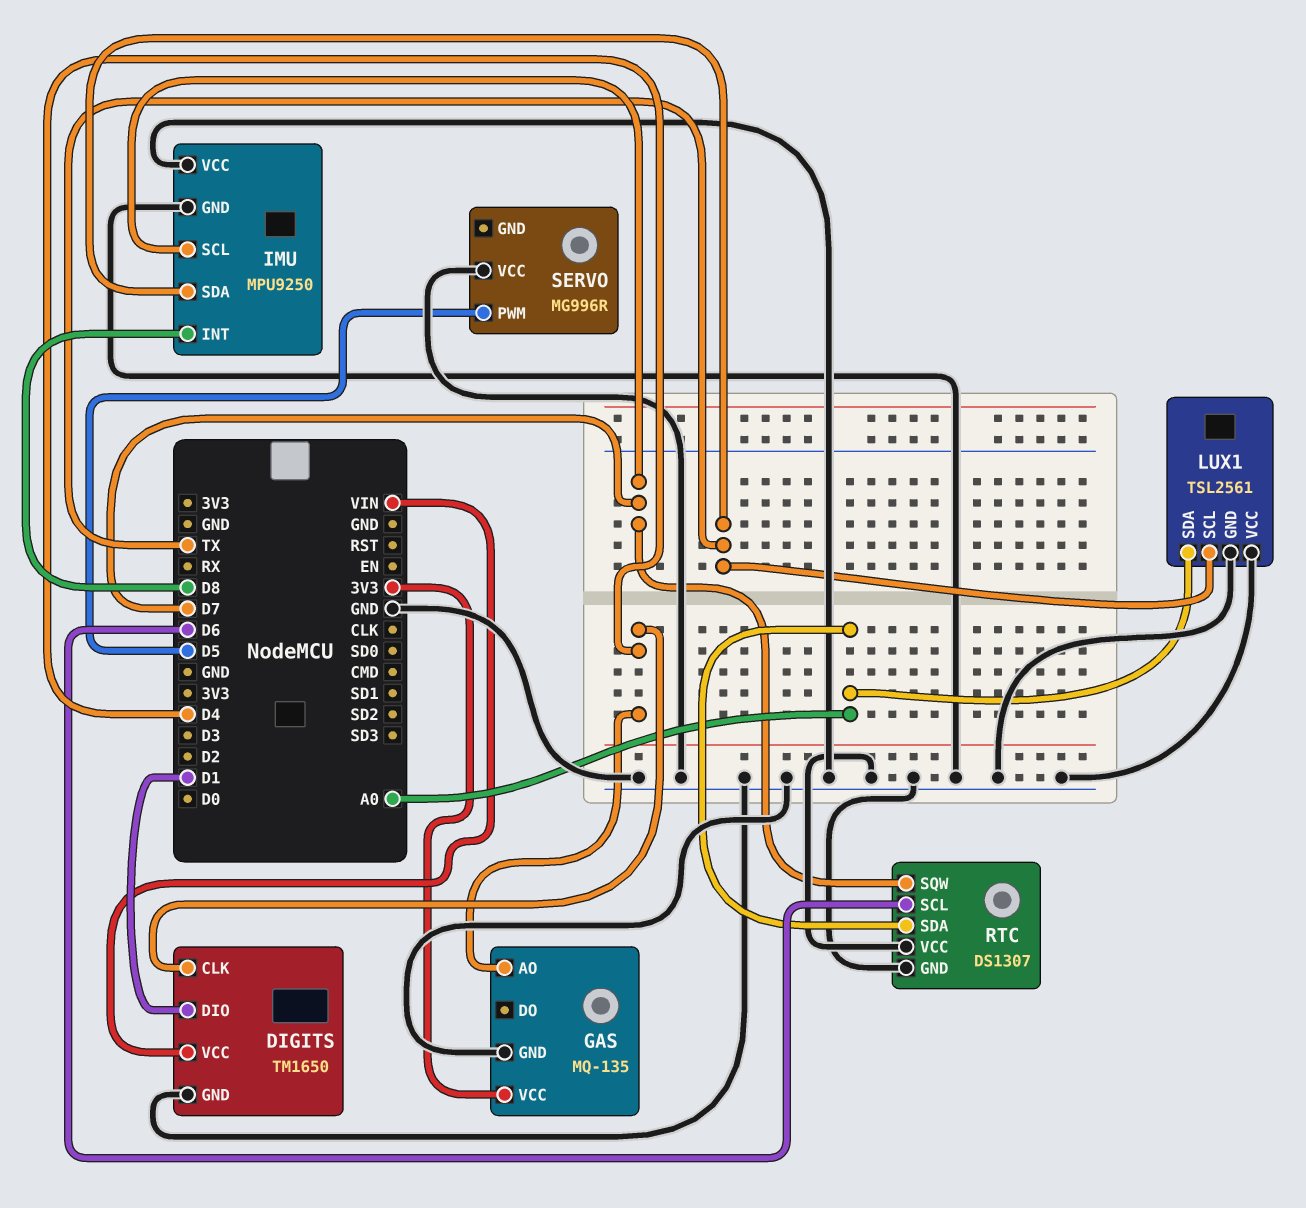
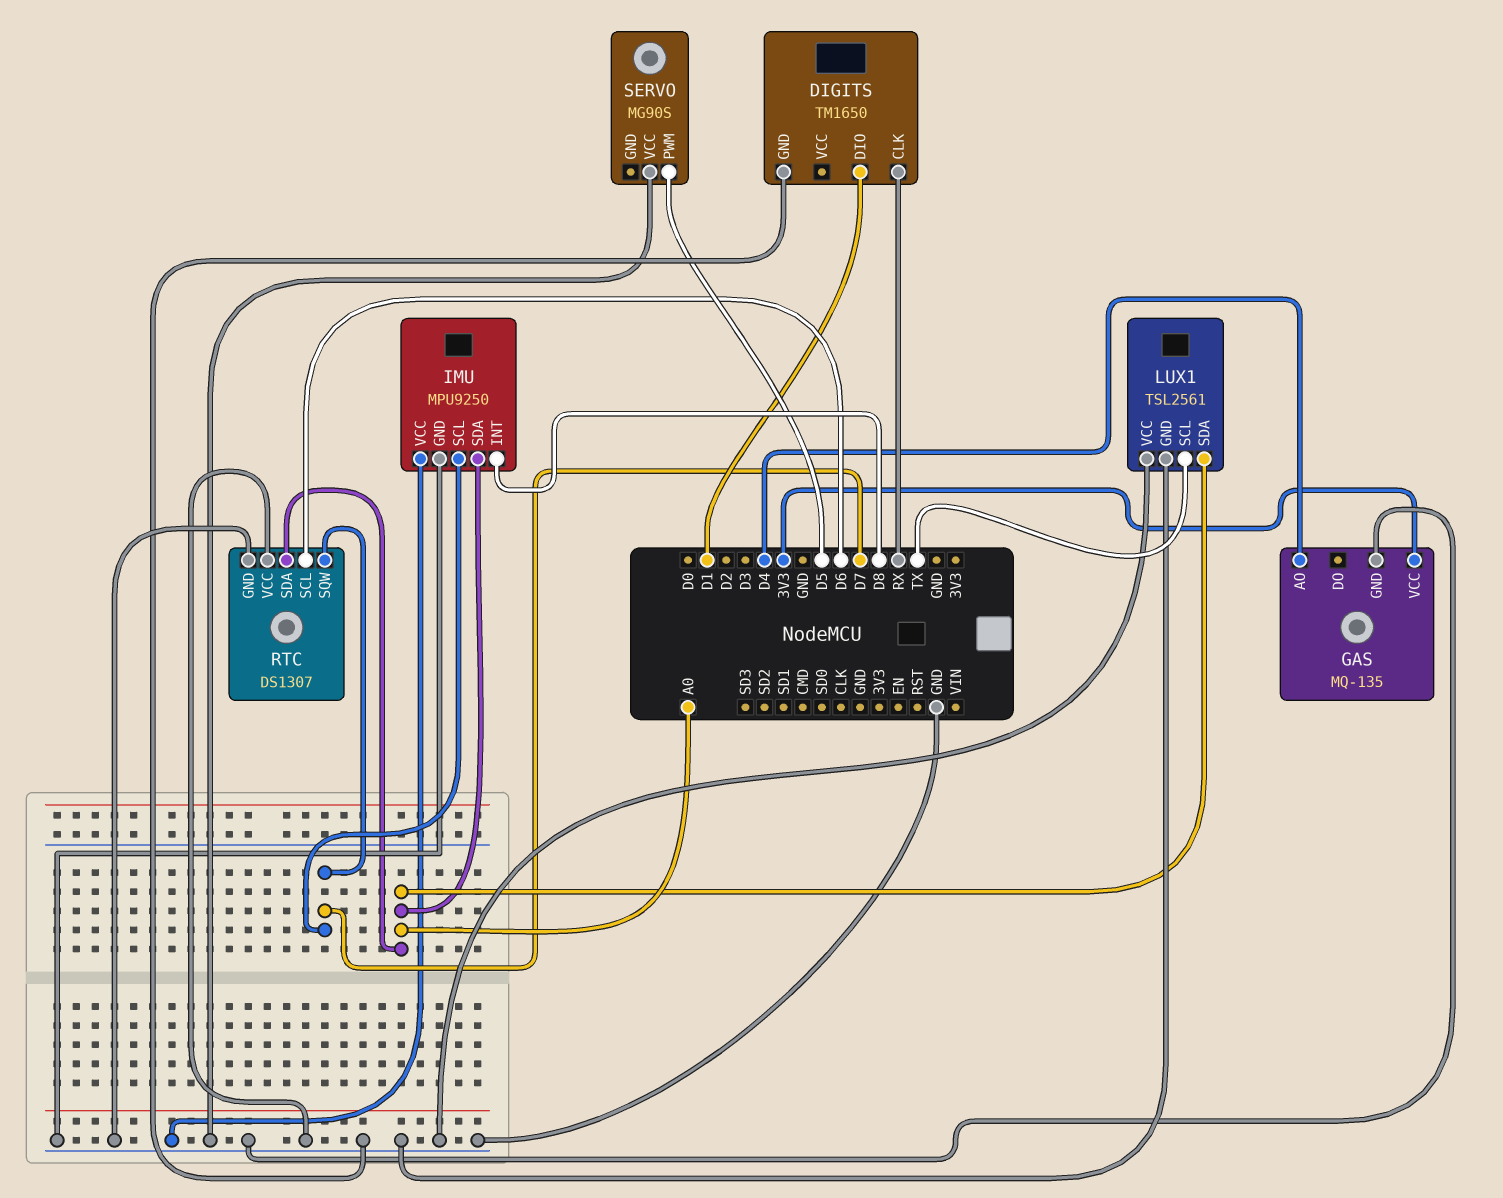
DIGITS pin CLK: D4 -> RX
DIGITS pin VCC: VIN -> none
IMU pin SDA: TX -> A0
SERVO: MG996R -> MG90S

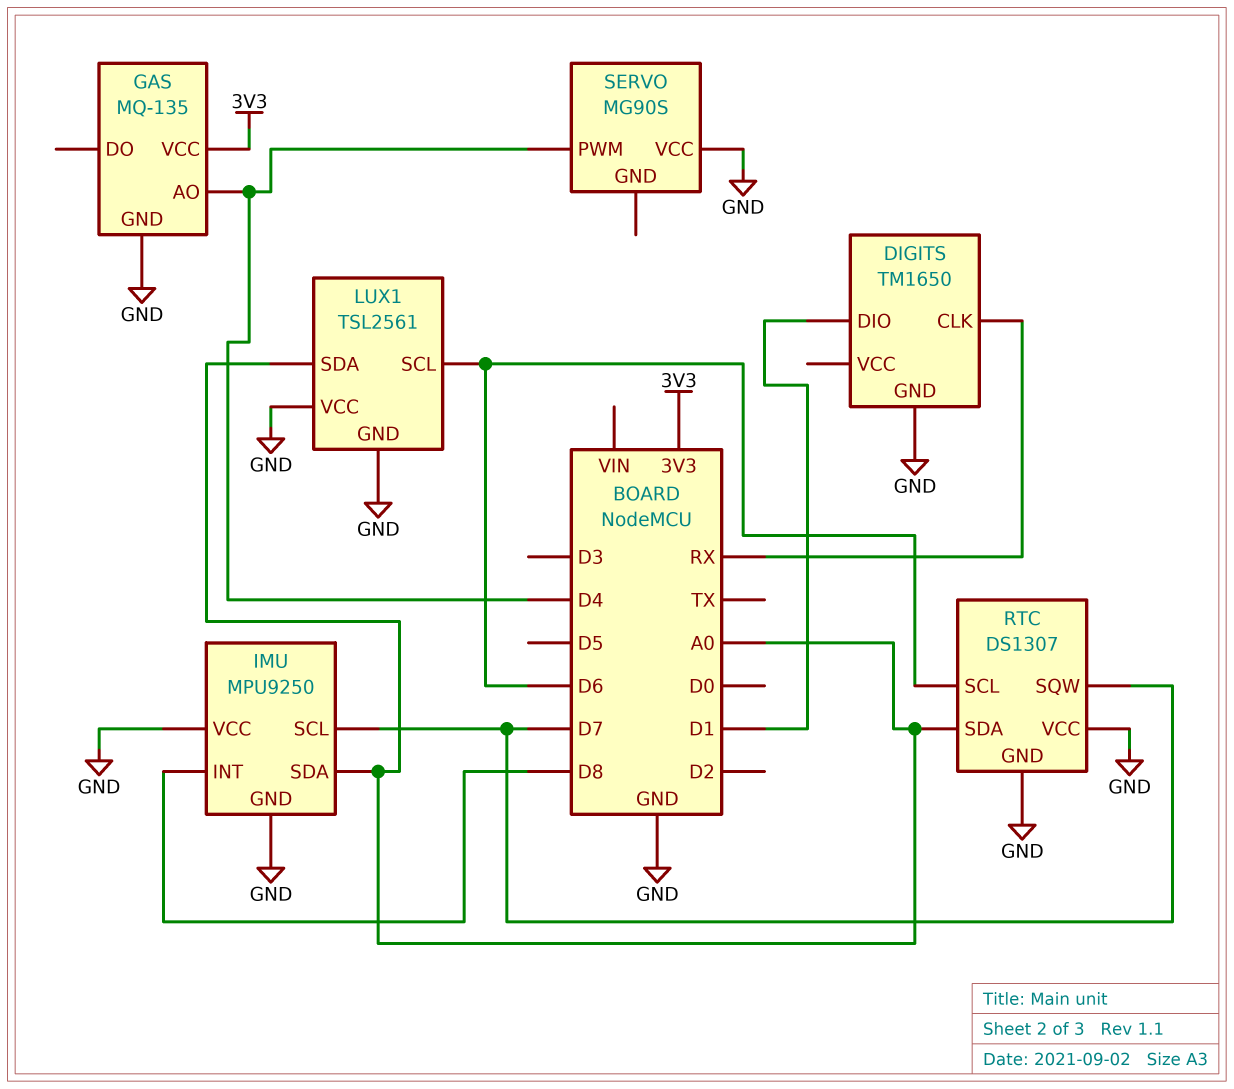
LUX1 pin SCL: TX -> D6
SERVO pin PWM: D5 -> D4

